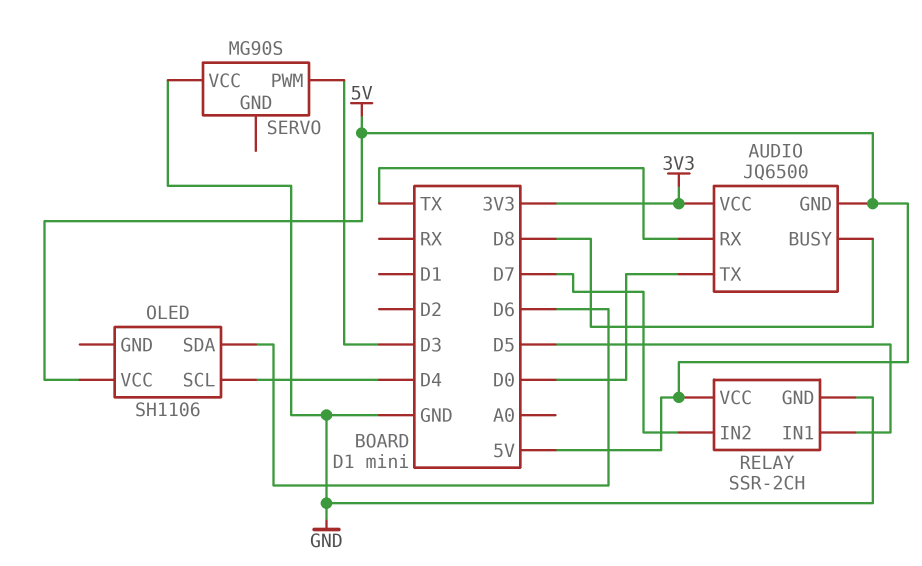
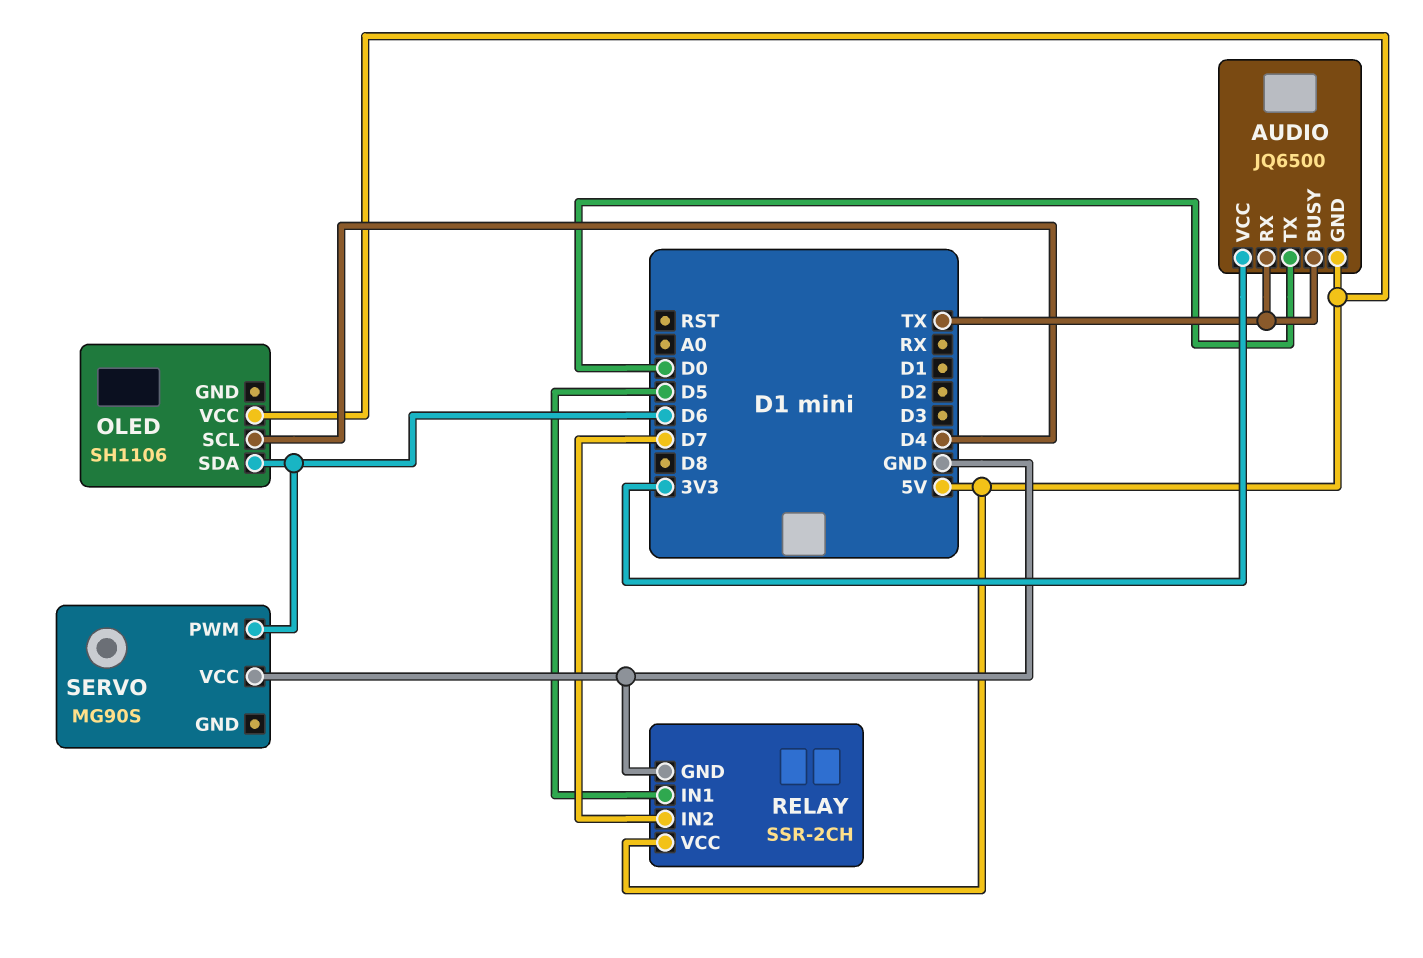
AUDIO pin BUSY: D8 -> TX
SERVO pin PWM: D3 -> D6

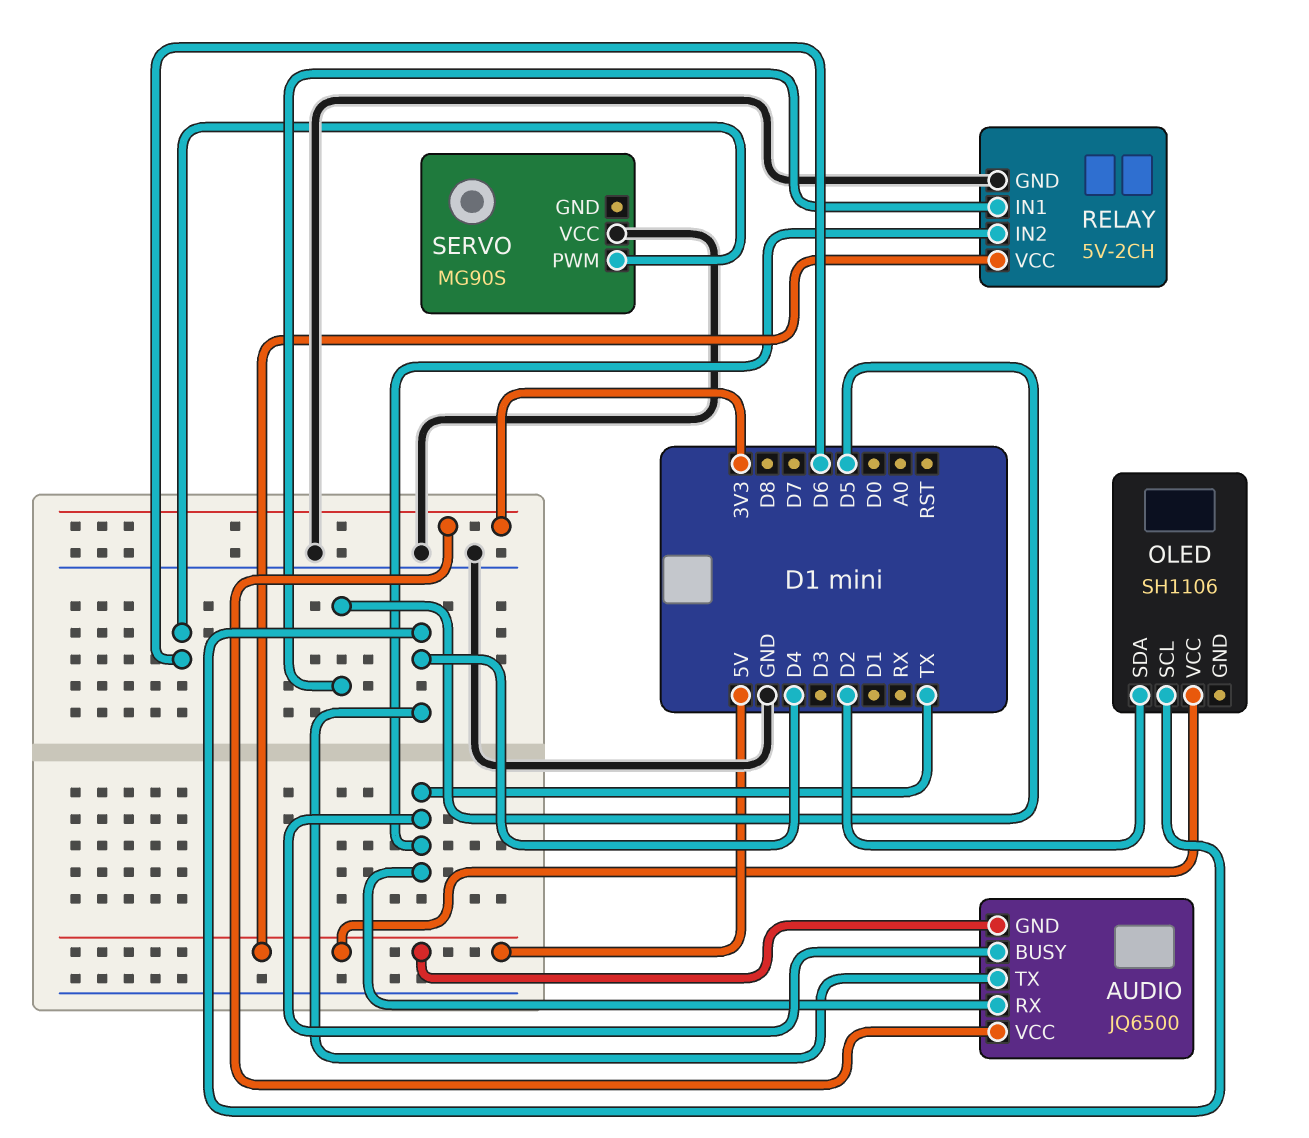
AUDIO pin TX: D0 -> D4
OLED pin SDA: D6 -> D2
RELAY: SSR-2CH -> 5V-2CH
RELAY pin IN2: D7 -> TX

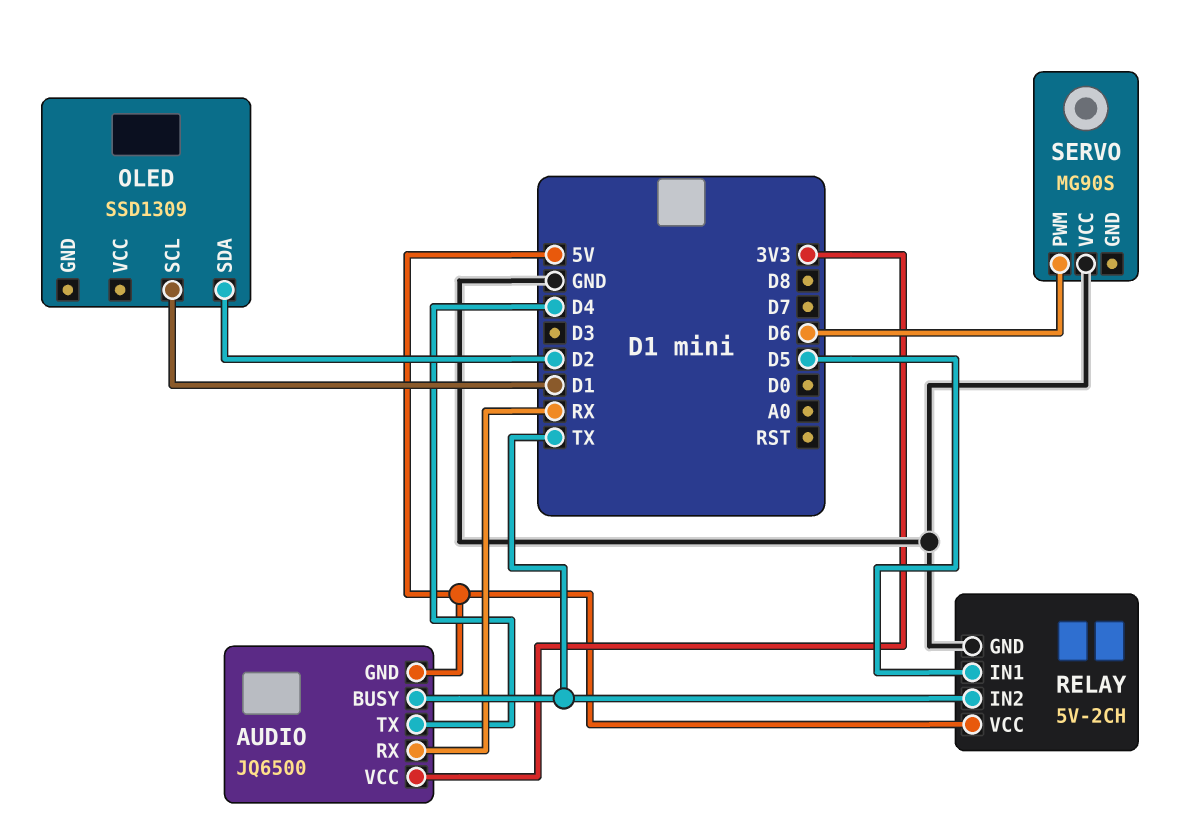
AUDIO pin RX: TX -> RX
OLED: SH1106 -> SSD1309
OLED pin SCL: D4 -> D1
OLED pin VCC: 5V -> none

